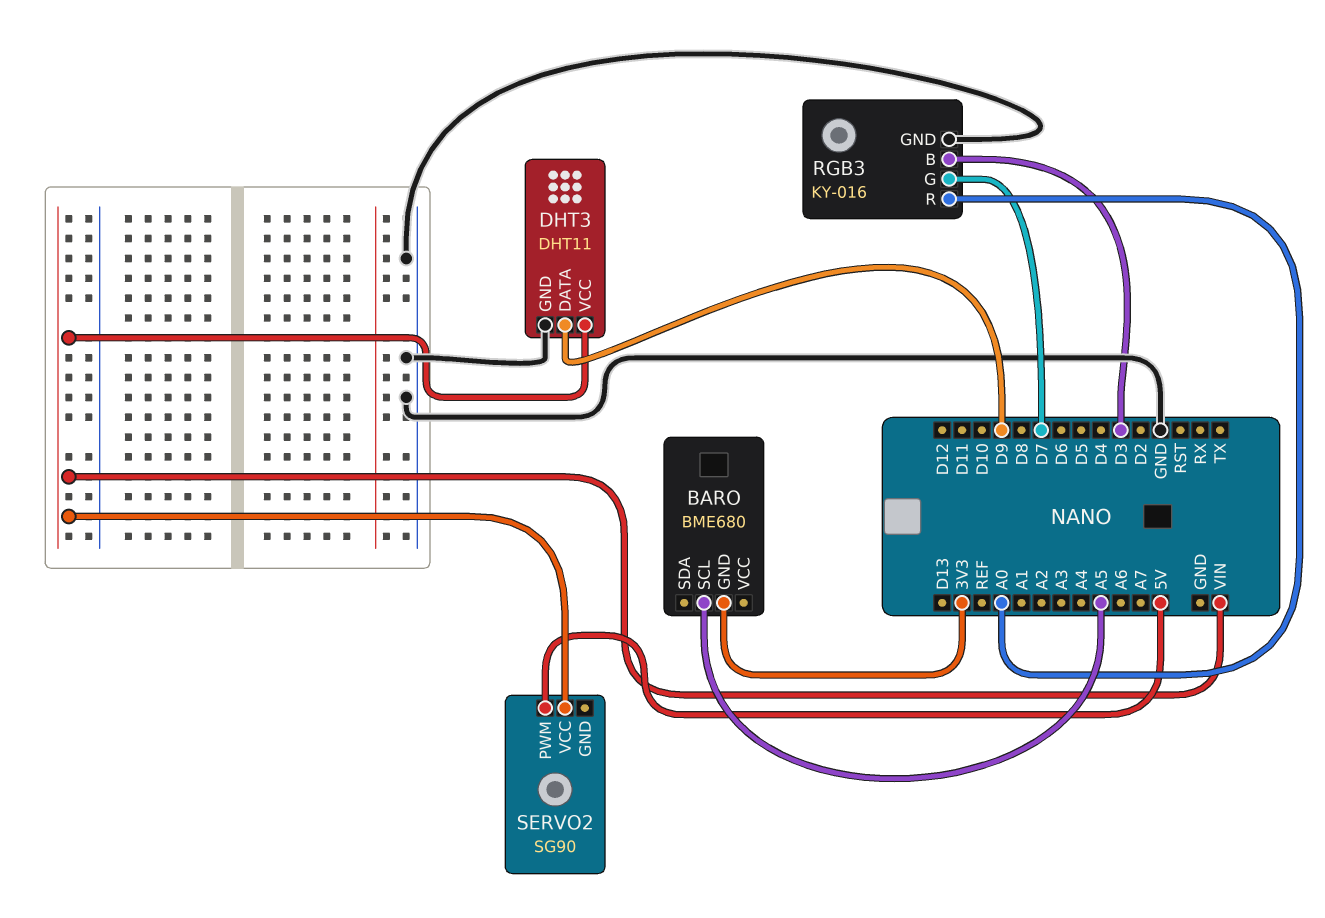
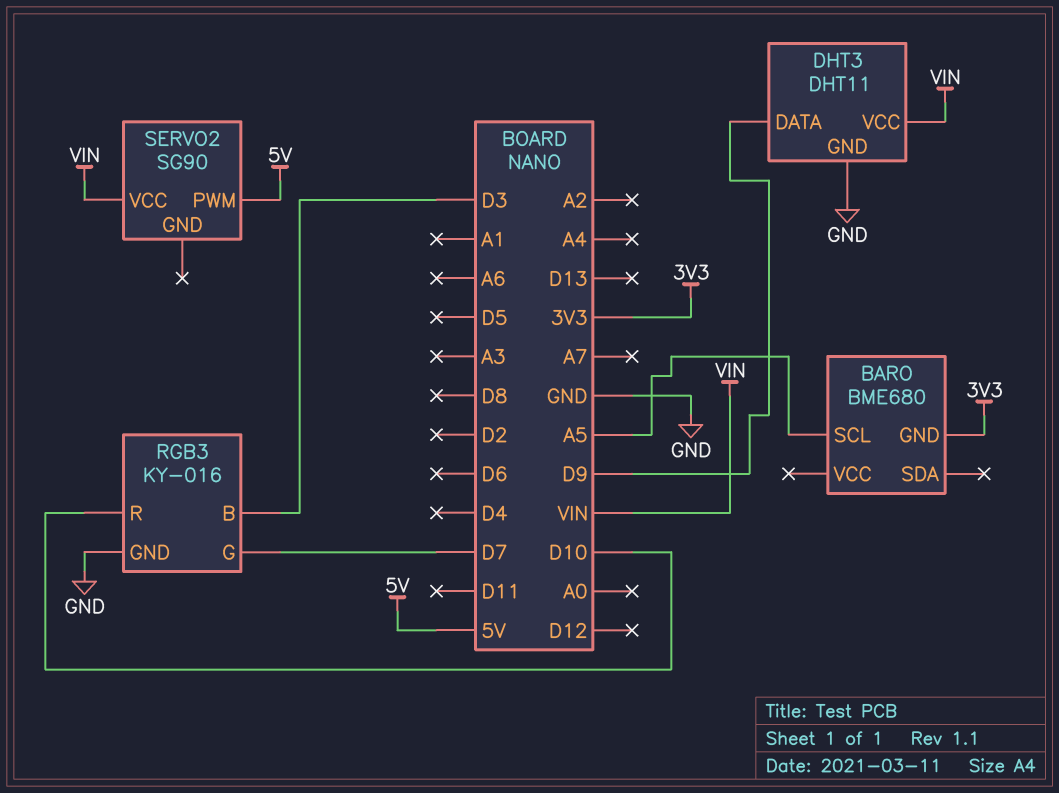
RGB3 pin R: A0 -> D10

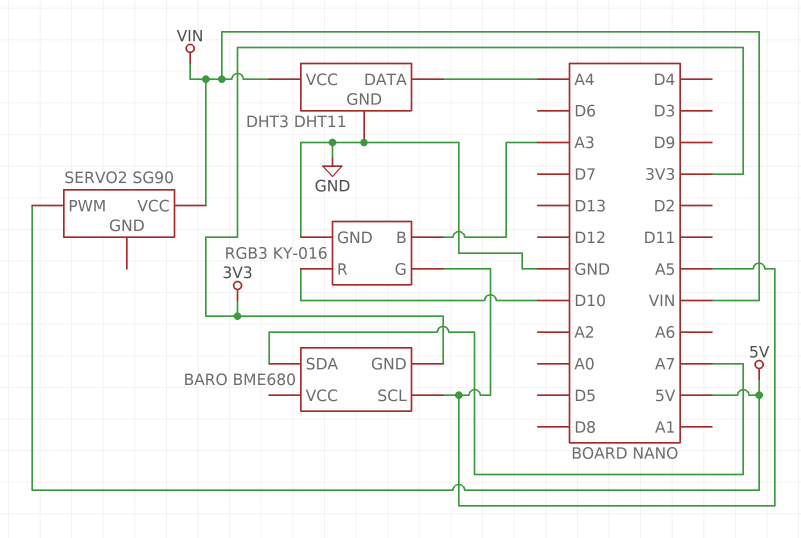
BARO pin SDA: none -> A7
DHT3 pin DATA: D9 -> A4
RGB3 pin B: D3 -> A3
RGB3 pin G: D7 -> A5

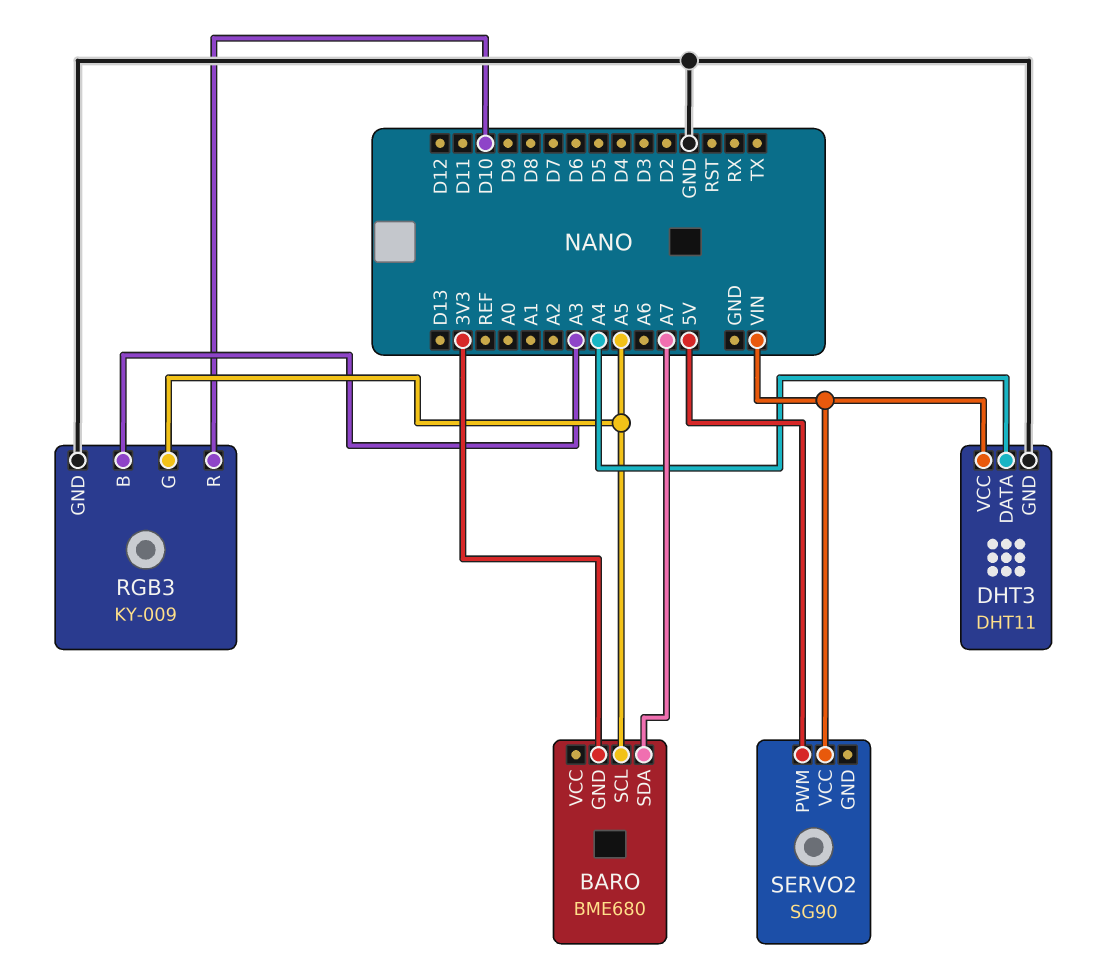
RGB3: KY-016 -> KY-009

